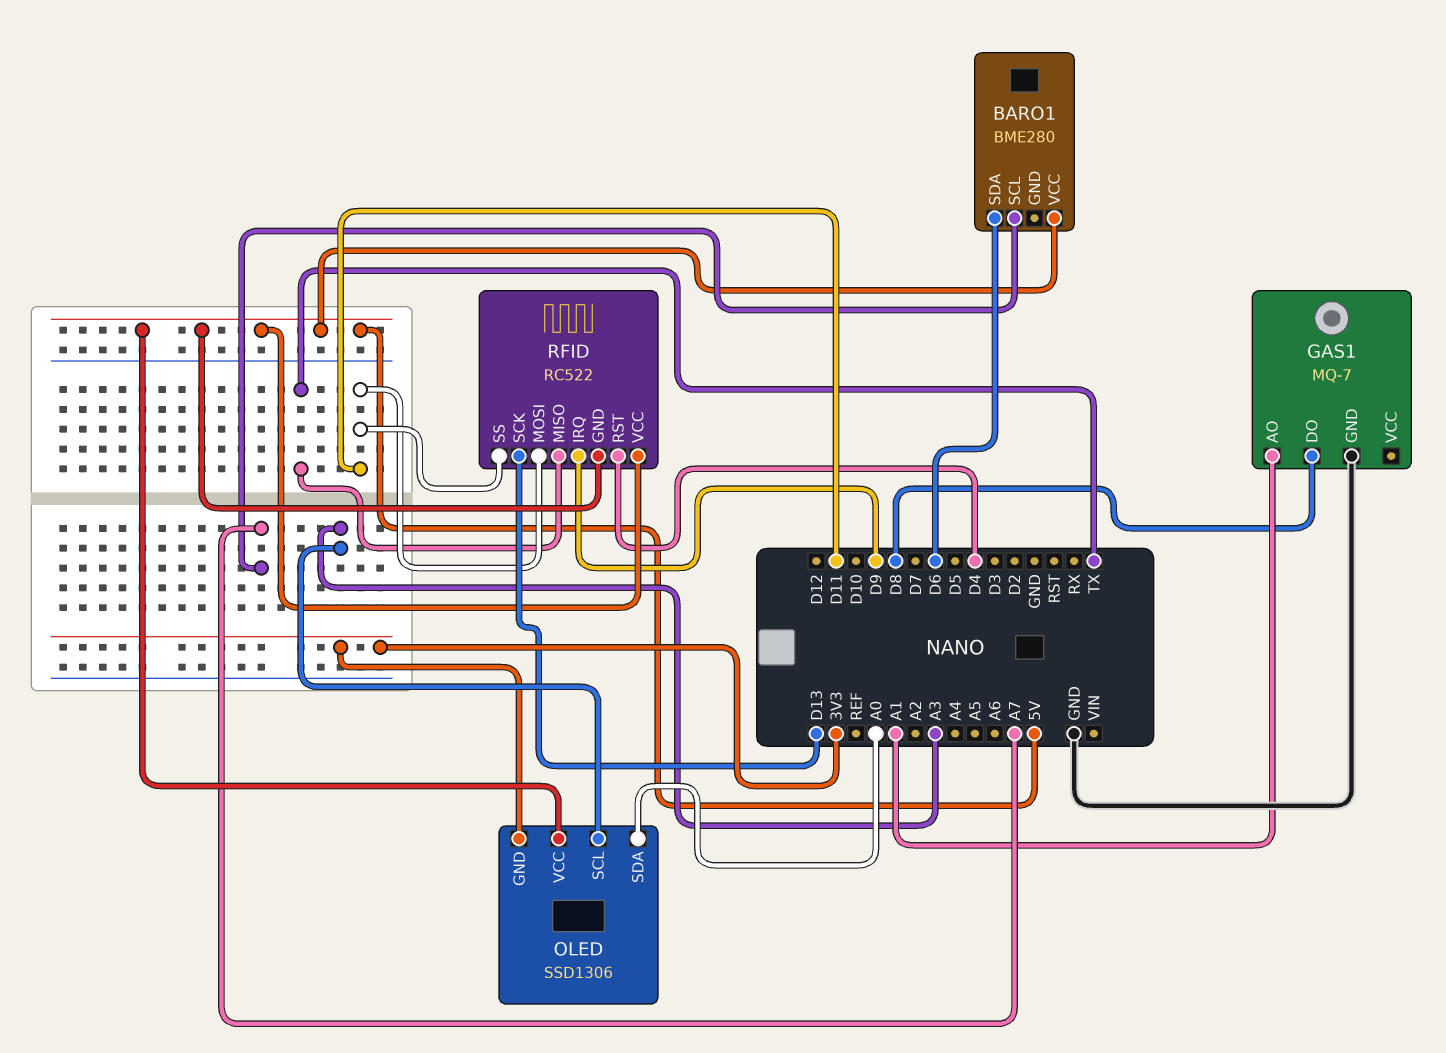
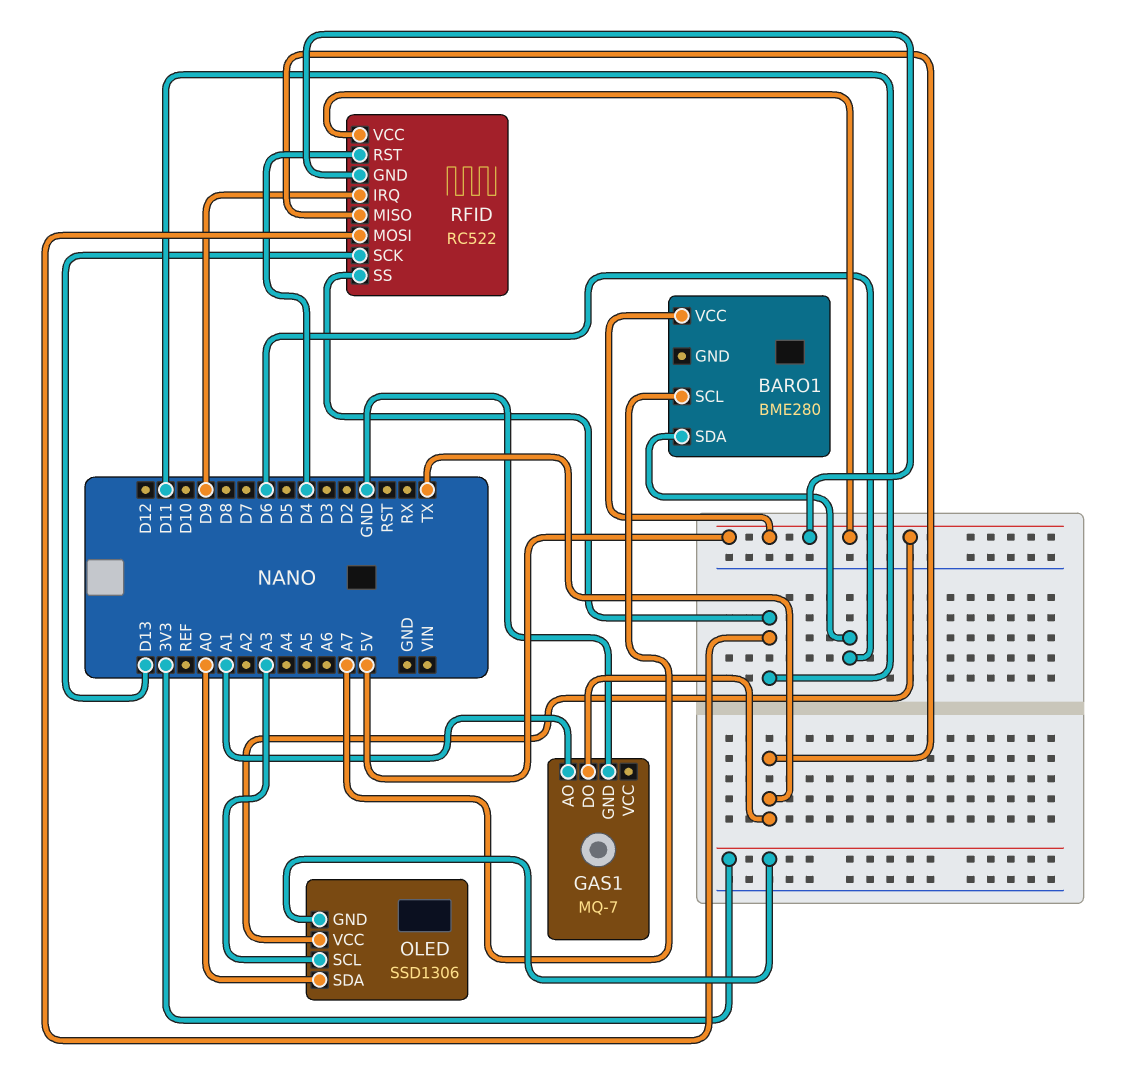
GAS1 pin DO: D8 -> TX

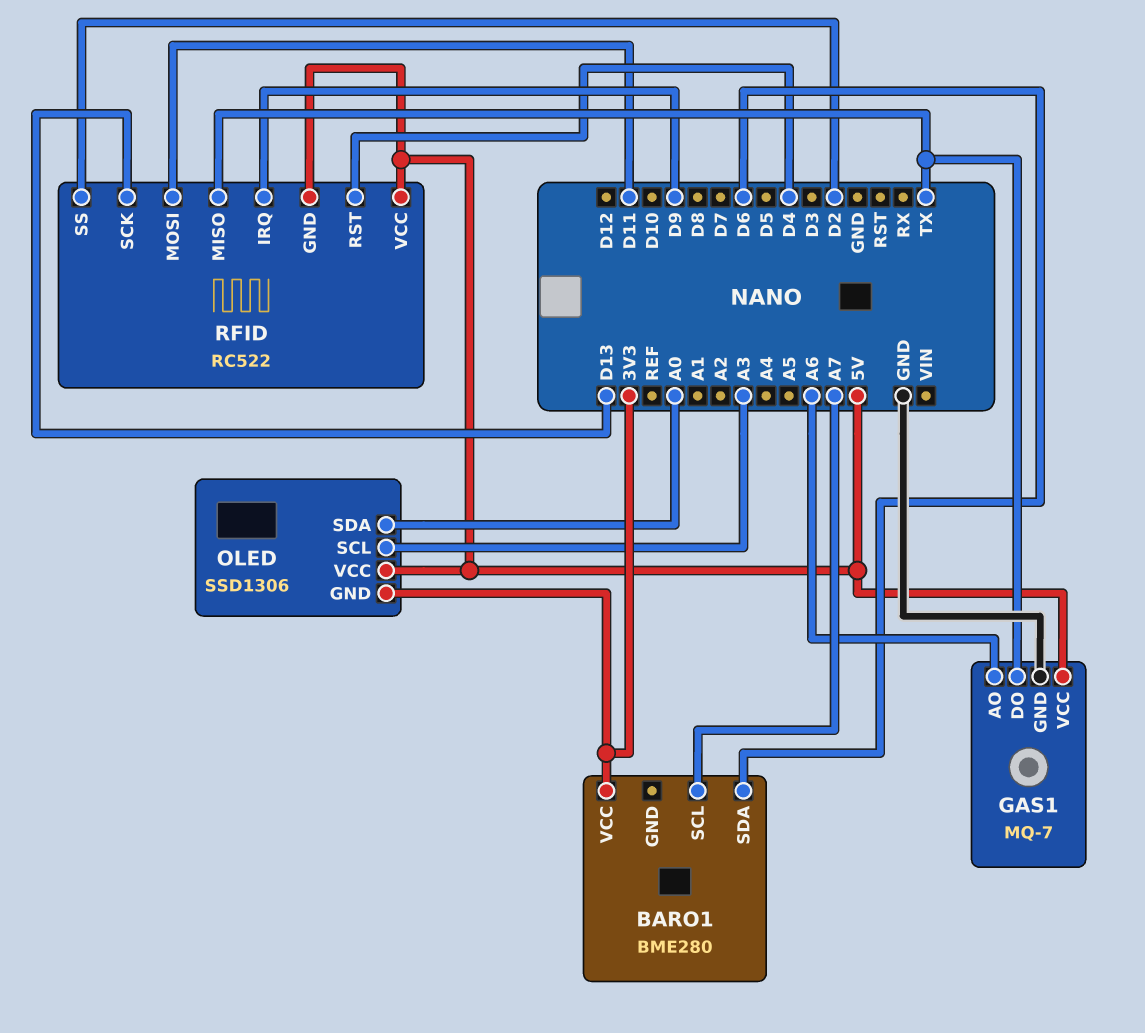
BARO1 pin VCC: 5V -> 3V3
GAS1 pin AO: A1 -> A6
GAS1 pin VCC: none -> 5V
RFID pin SS: D11 -> D2

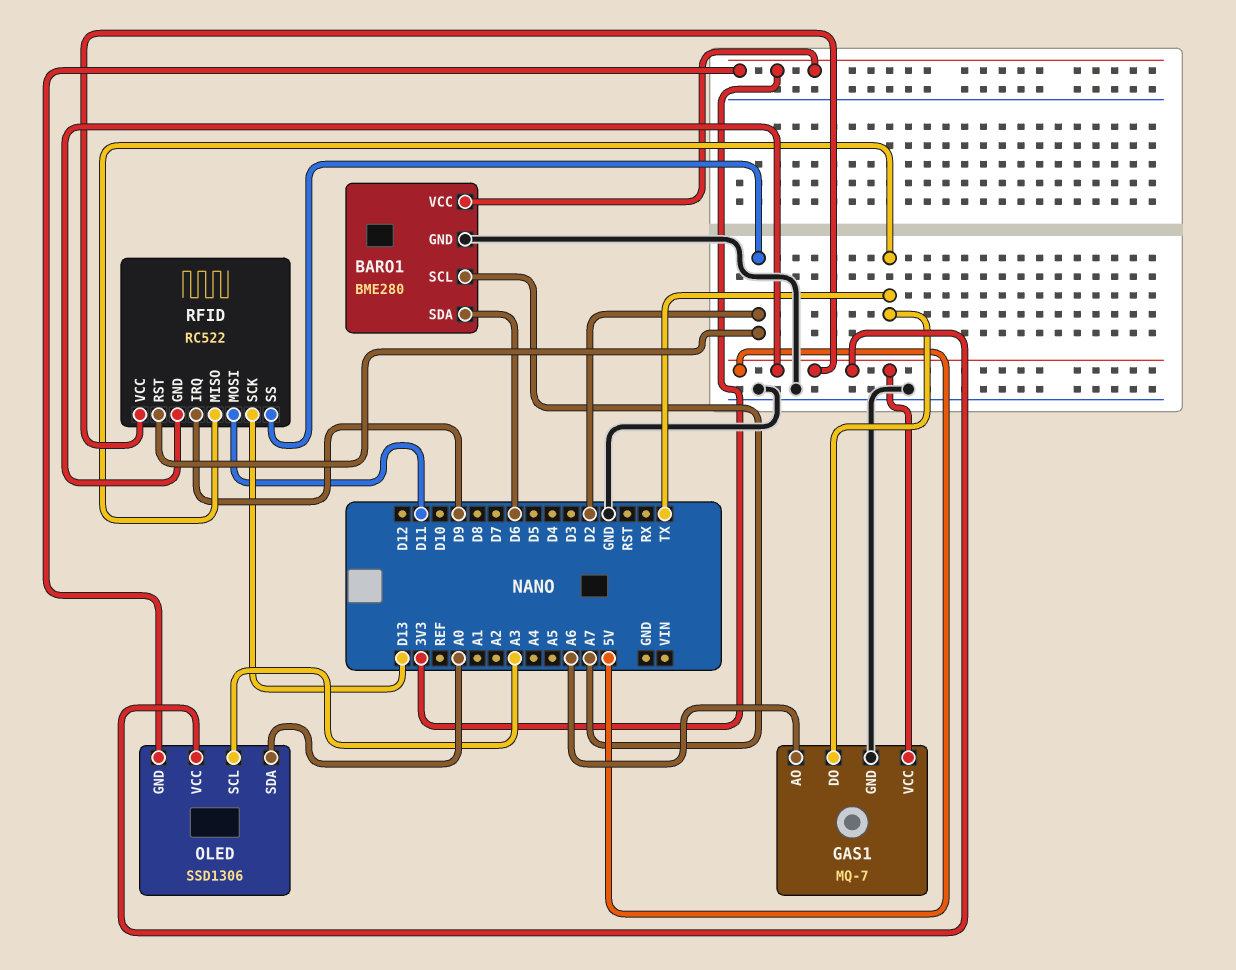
BARO1 pin GND: none -> GND
RFID pin RST: D4 -> D2

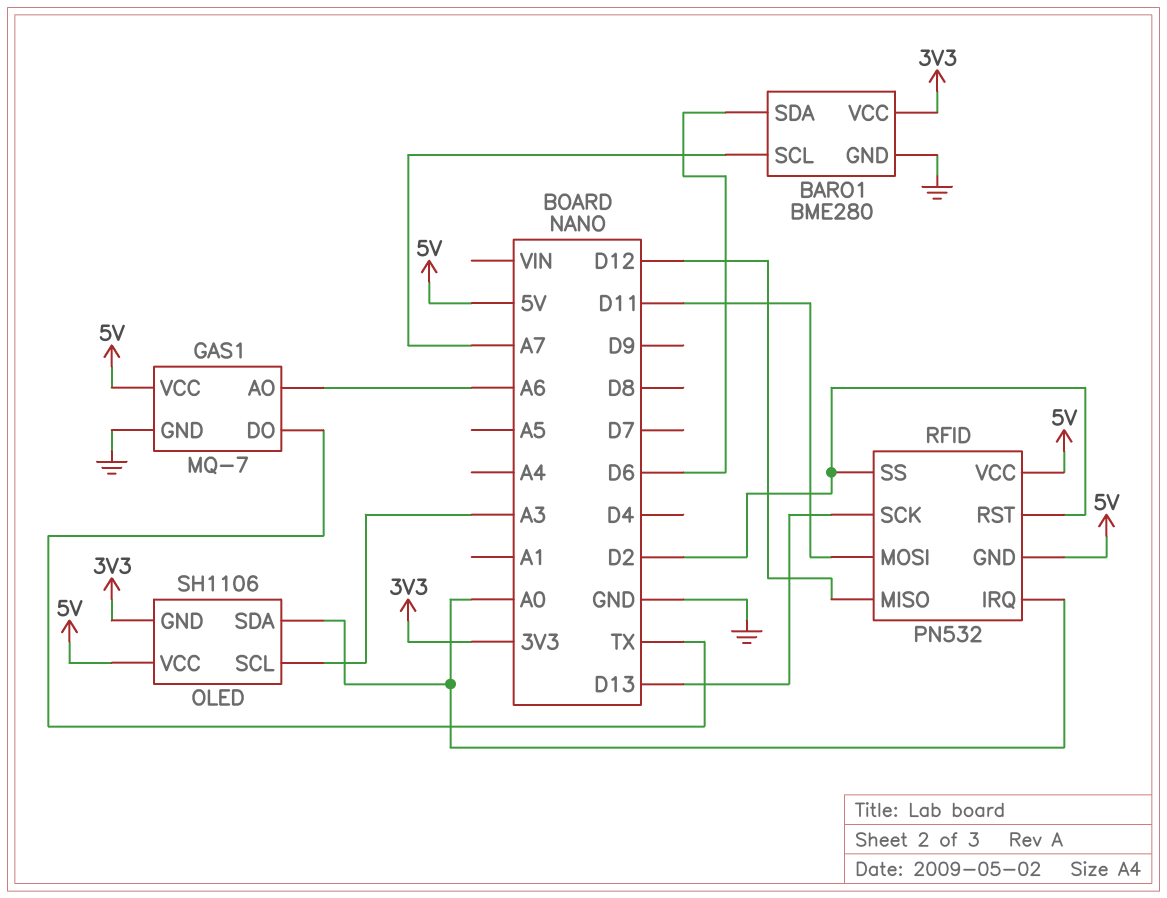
OLED: SSD1306 -> SH1106
RFID: RC522 -> PN532
RFID pin IRQ: D9 -> A0
RFID pin MISO: TX -> D12

